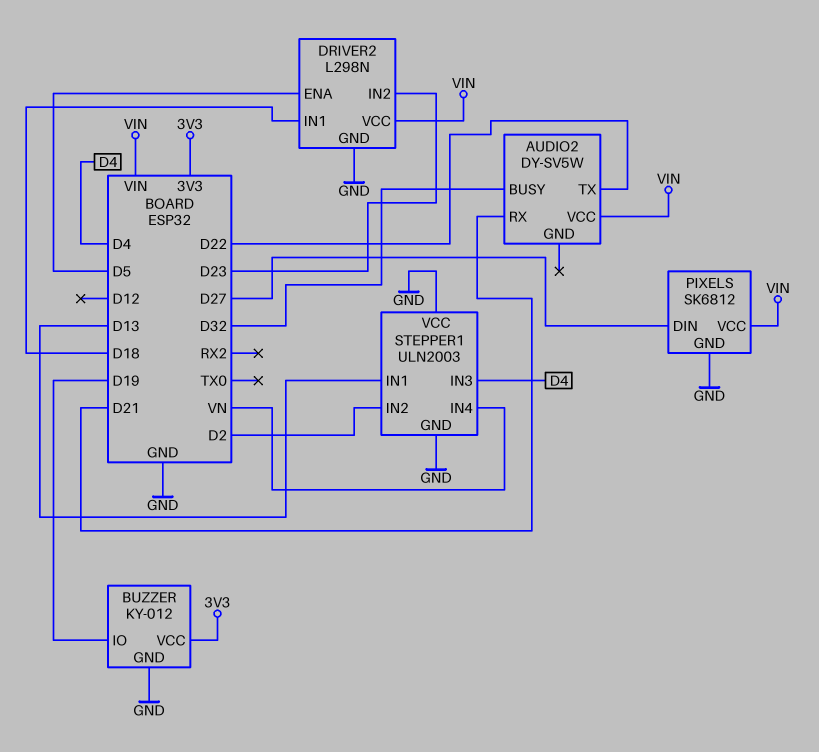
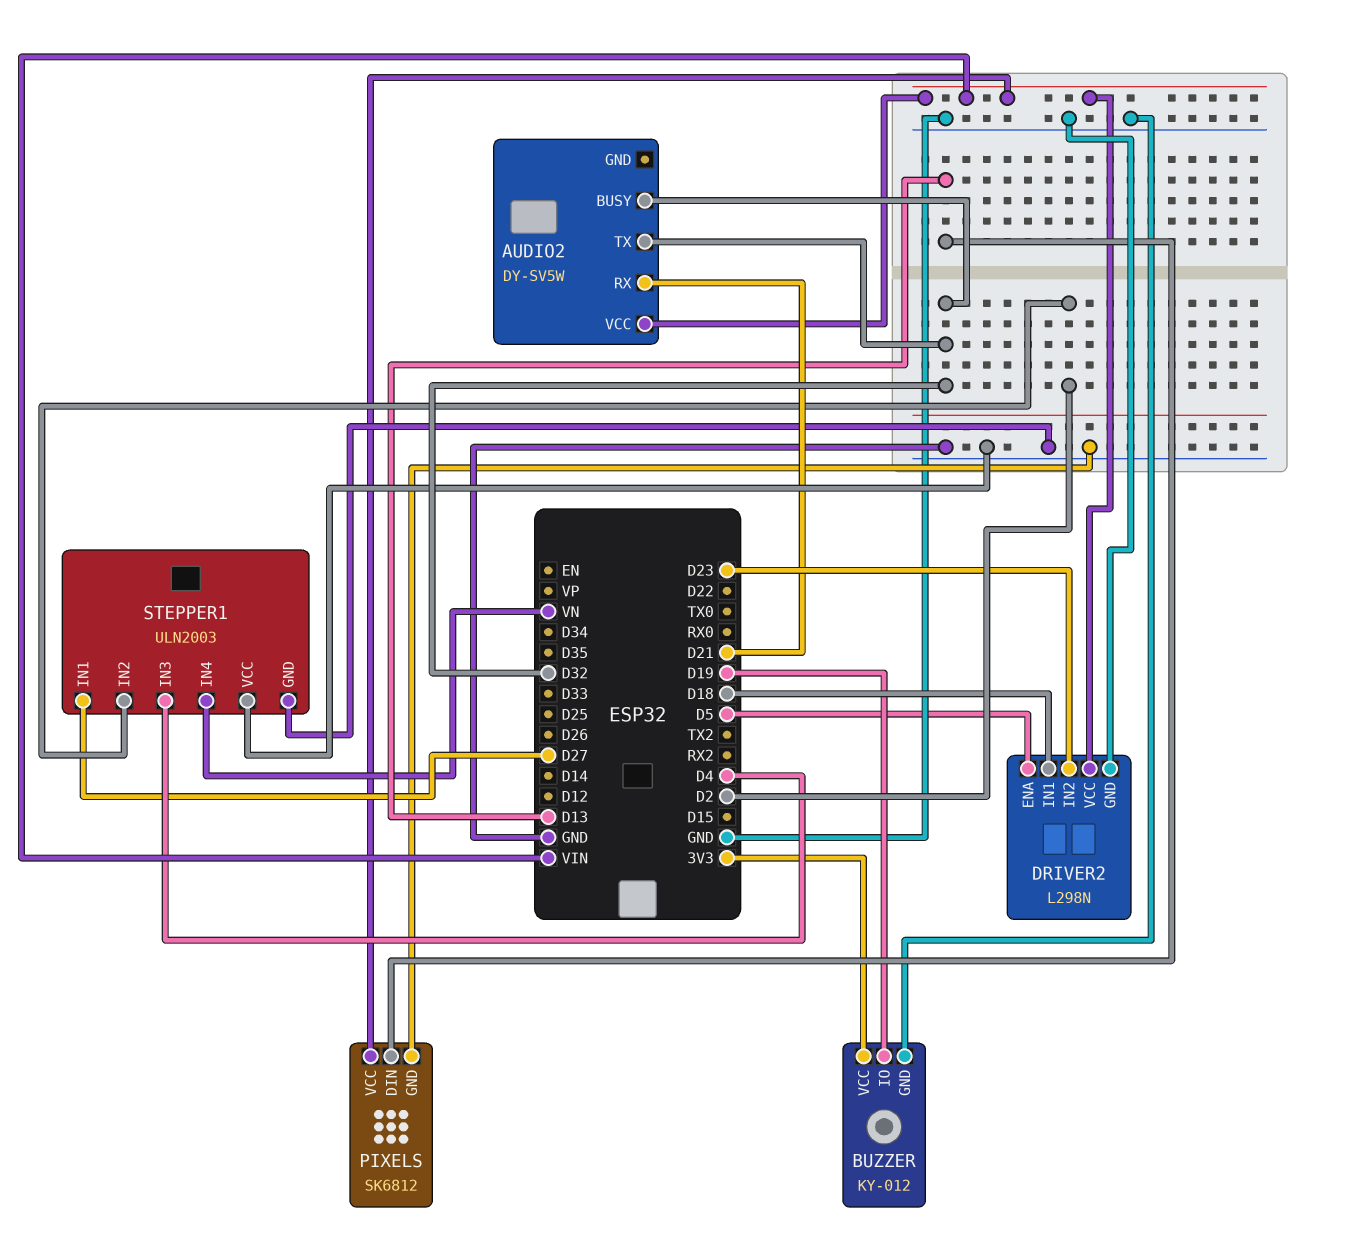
AUDIO2 pin TX: D22 -> D32
PIXELS pin DIN: D27 -> D13
STEPPER1 pin IN1: D13 -> D27

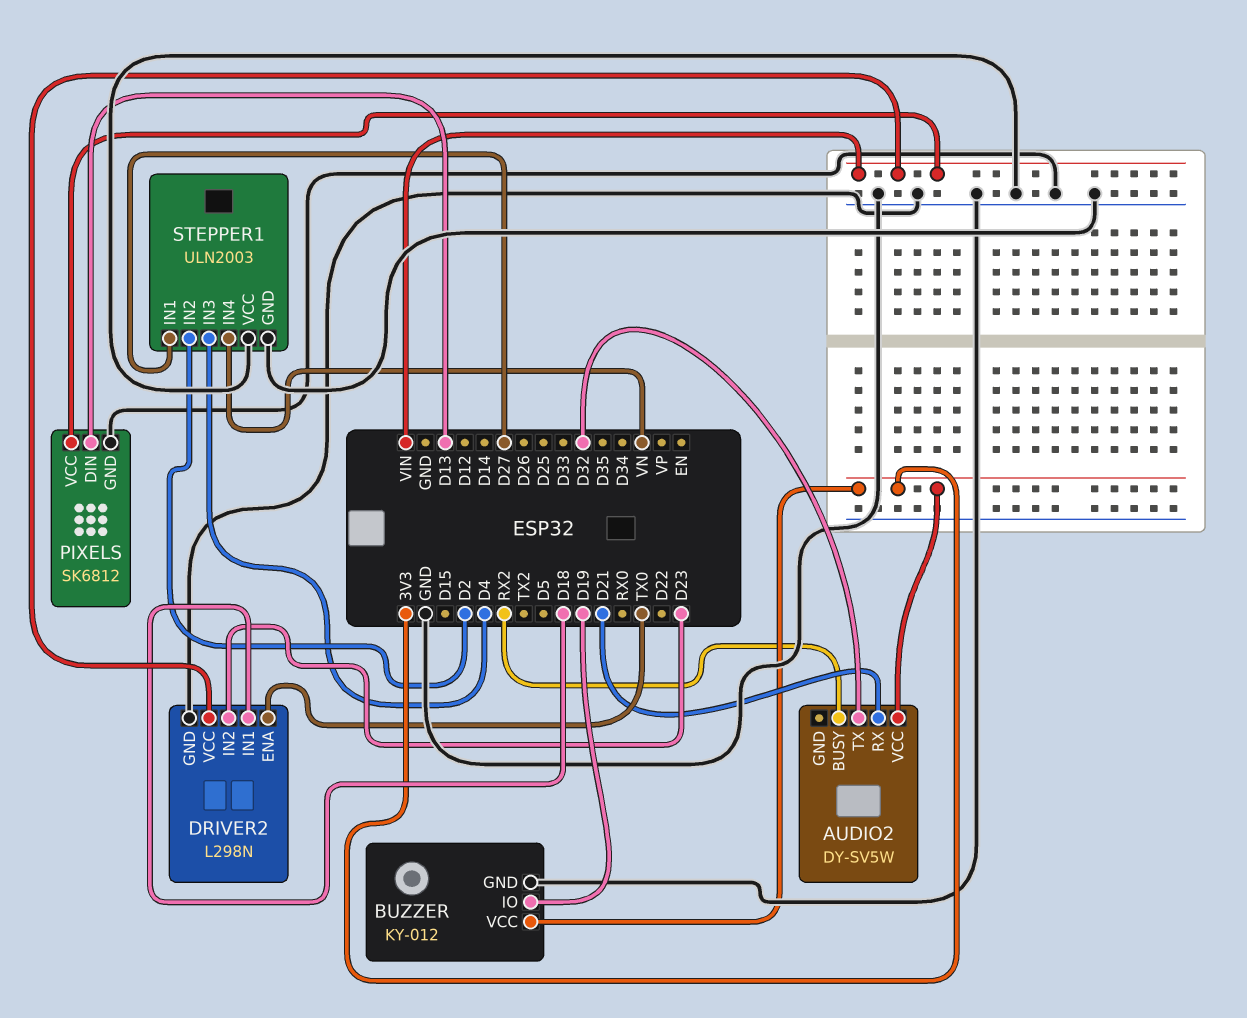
AUDIO2 pin BUSY: D32 -> RX2
AUDIO2 pin VCC: VIN -> 3V3
DRIVER2 pin ENA: D5 -> TX0

